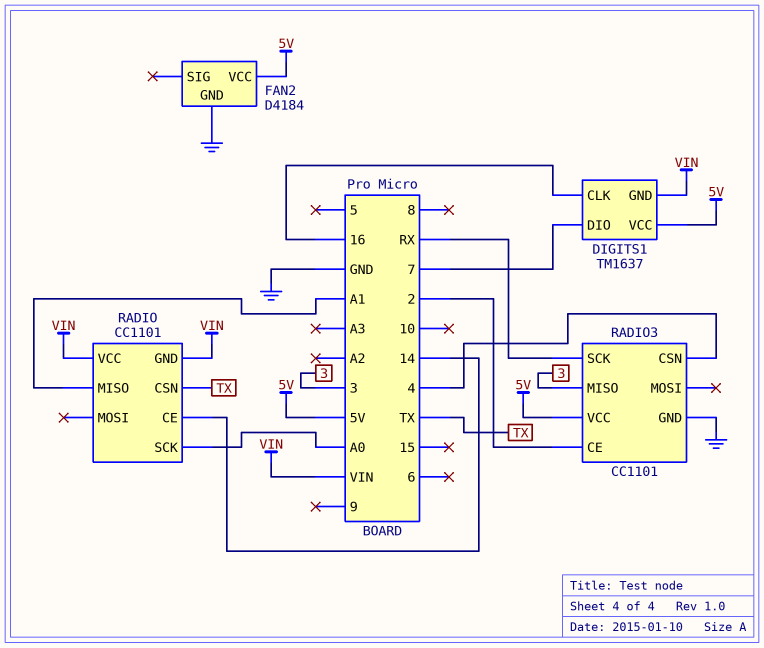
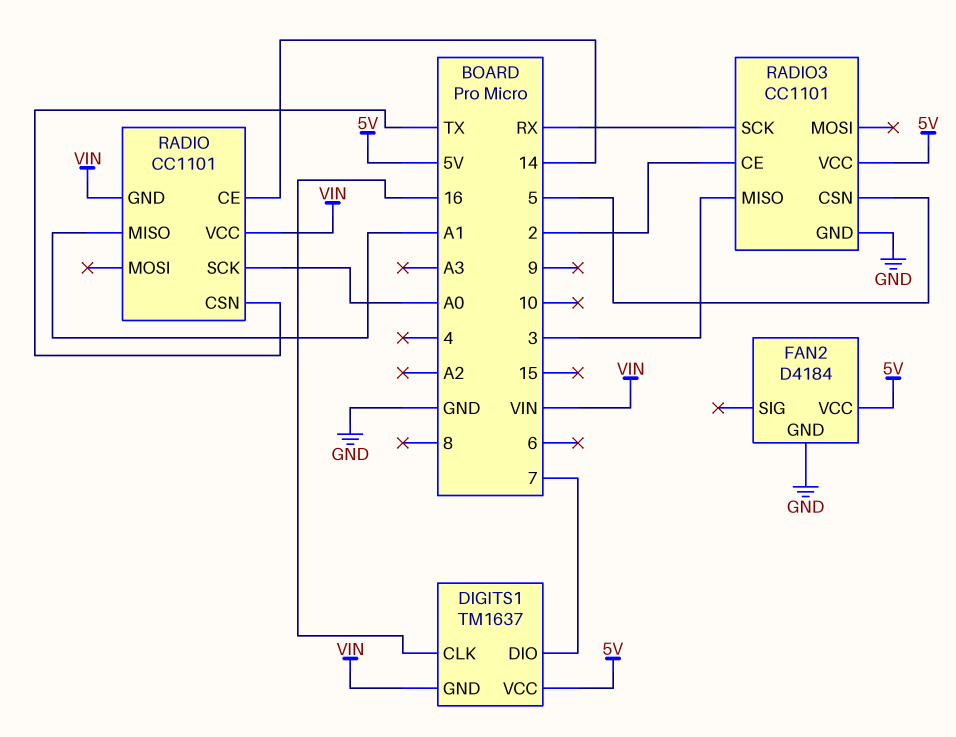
RADIO3 pin CSN: 4 -> 5

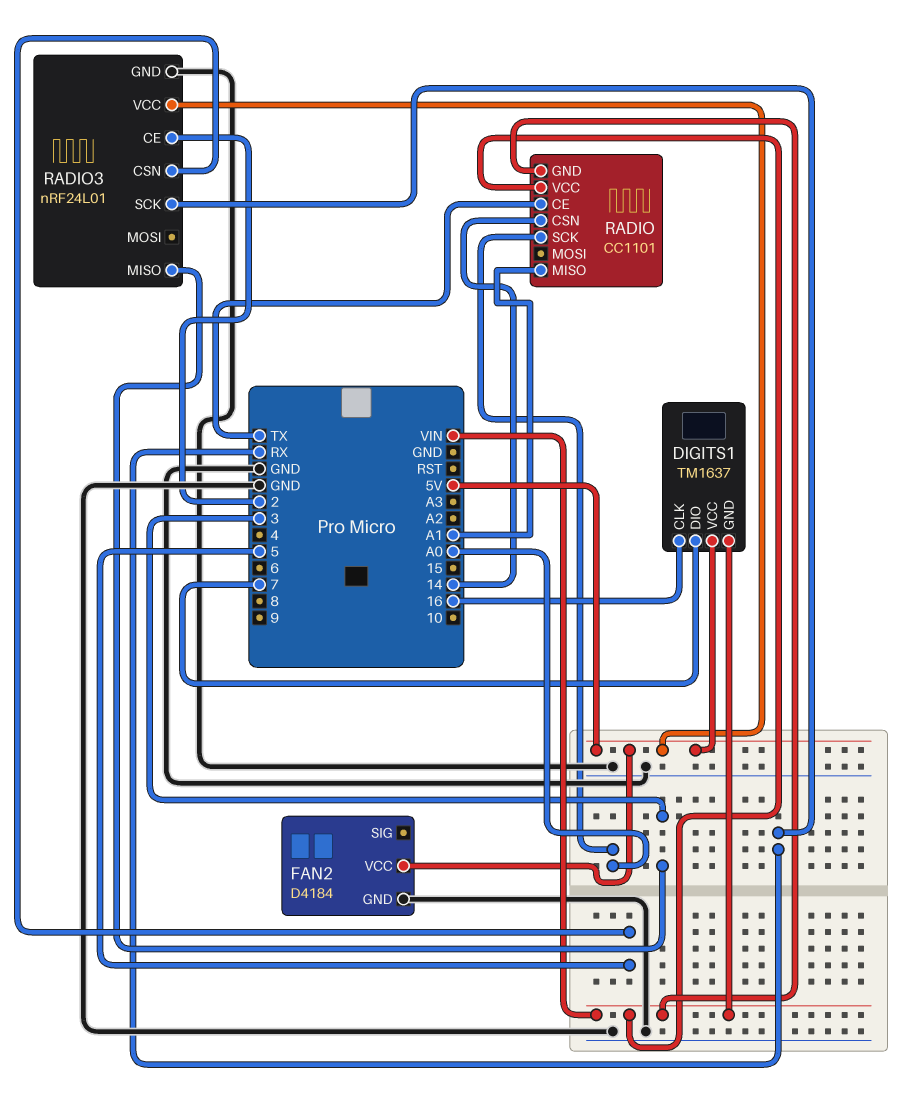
RADIO pin CE: 14 -> TX
RADIO pin CSN: TX -> 14
RADIO3: CC1101 -> nRF24L01

